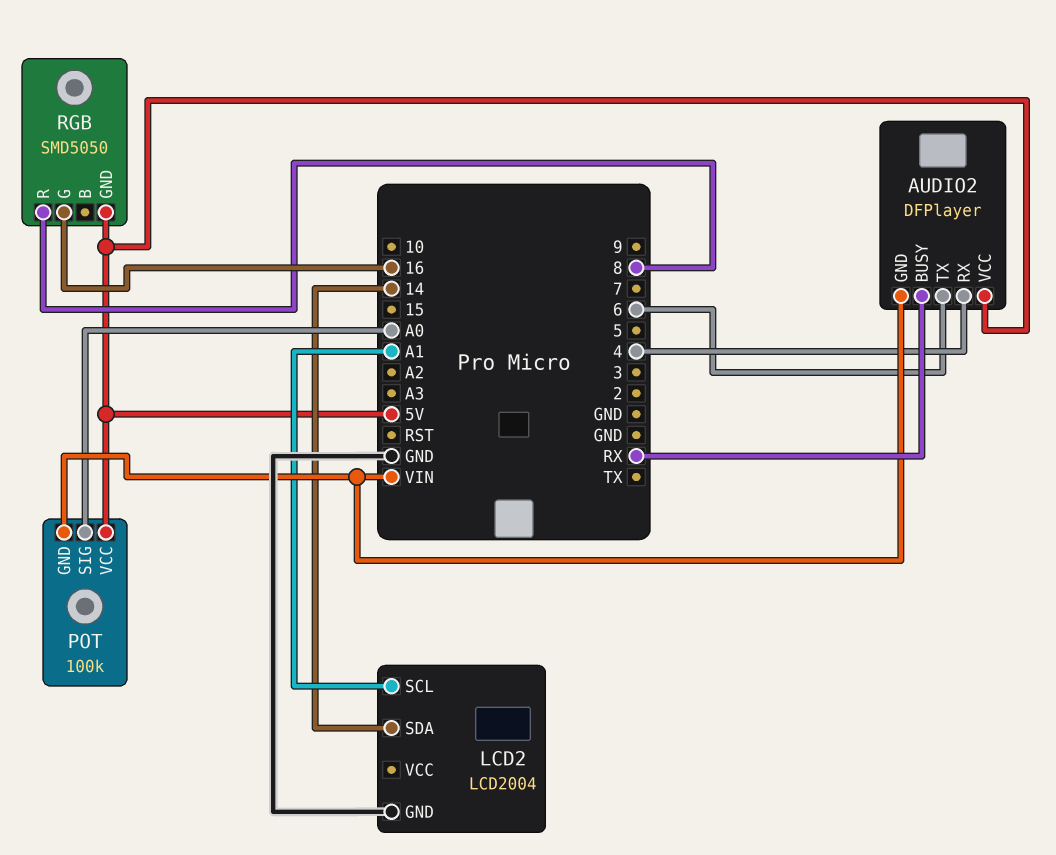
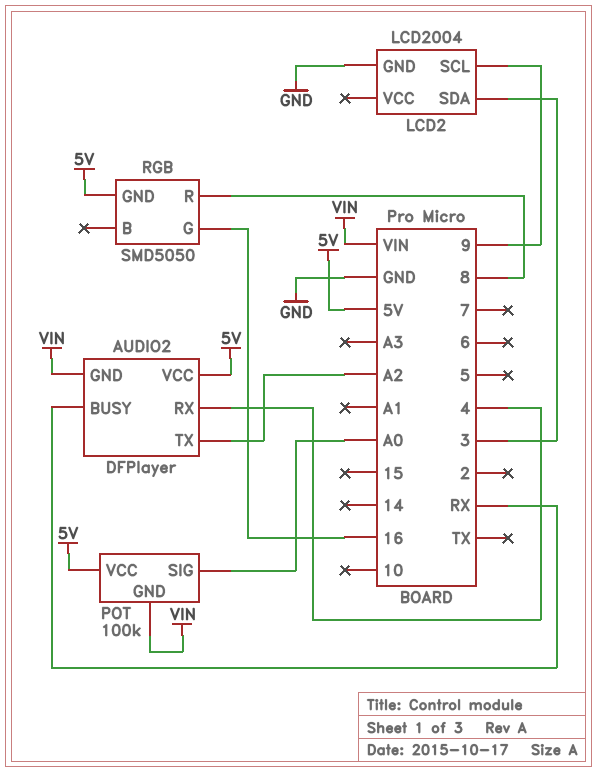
AUDIO2 pin TX: 6 -> A2
LCD2 pin SCL: A1 -> 9
LCD2 pin SDA: 14 -> 3

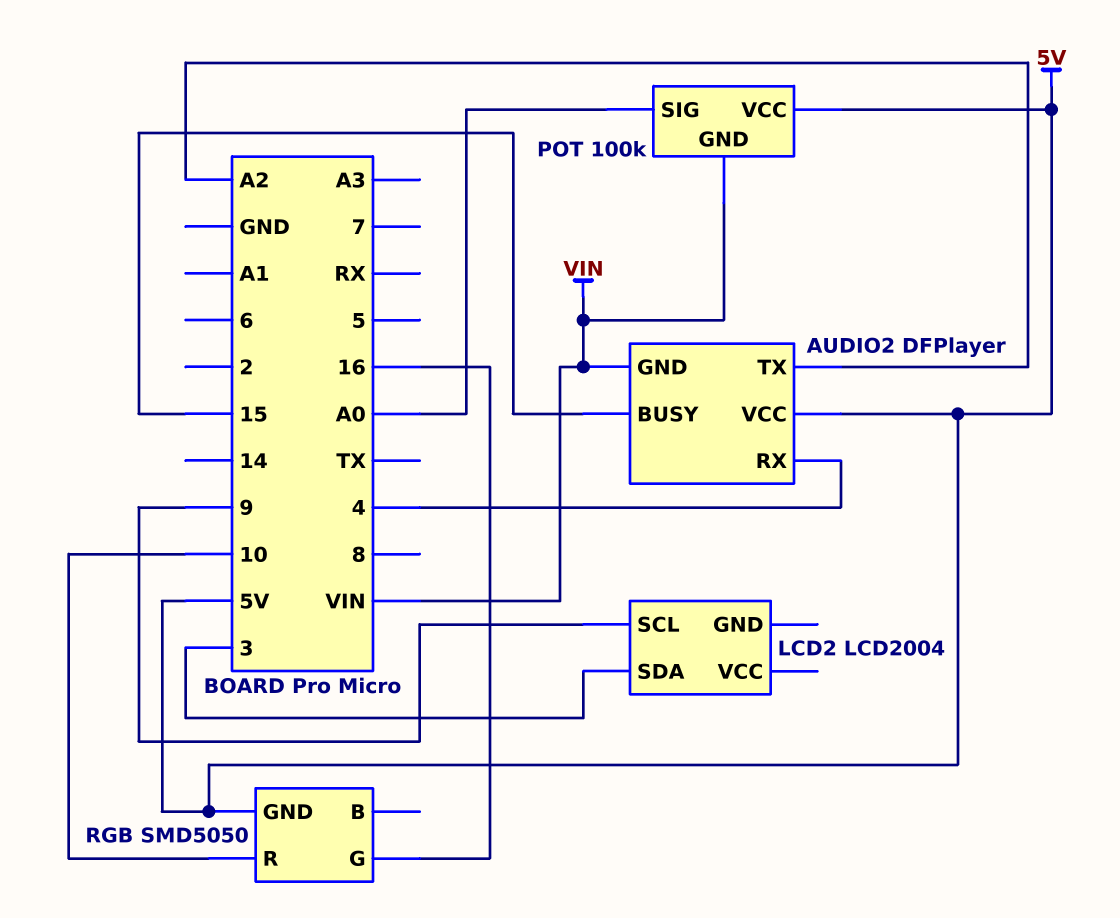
AUDIO2 pin BUSY: RX -> 15
LCD2 pin GND: GND -> none
RGB pin R: 8 -> 10

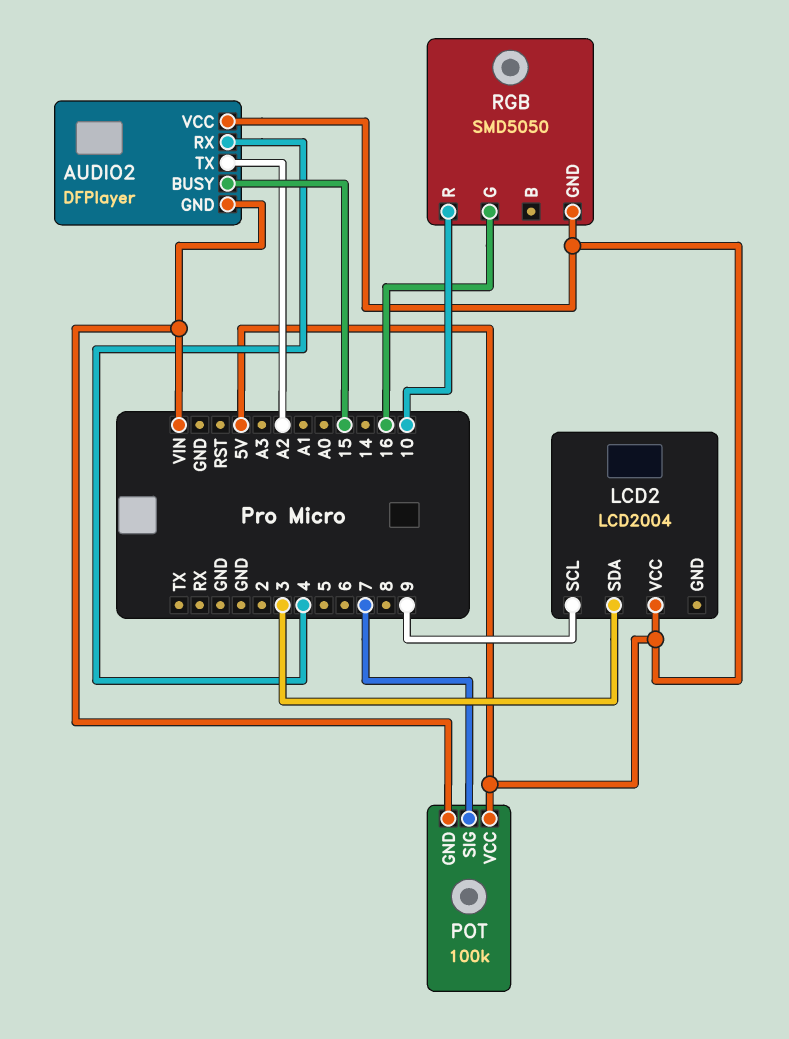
LCD2 pin VCC: none -> 5V
POT pin SIG: A0 -> 7

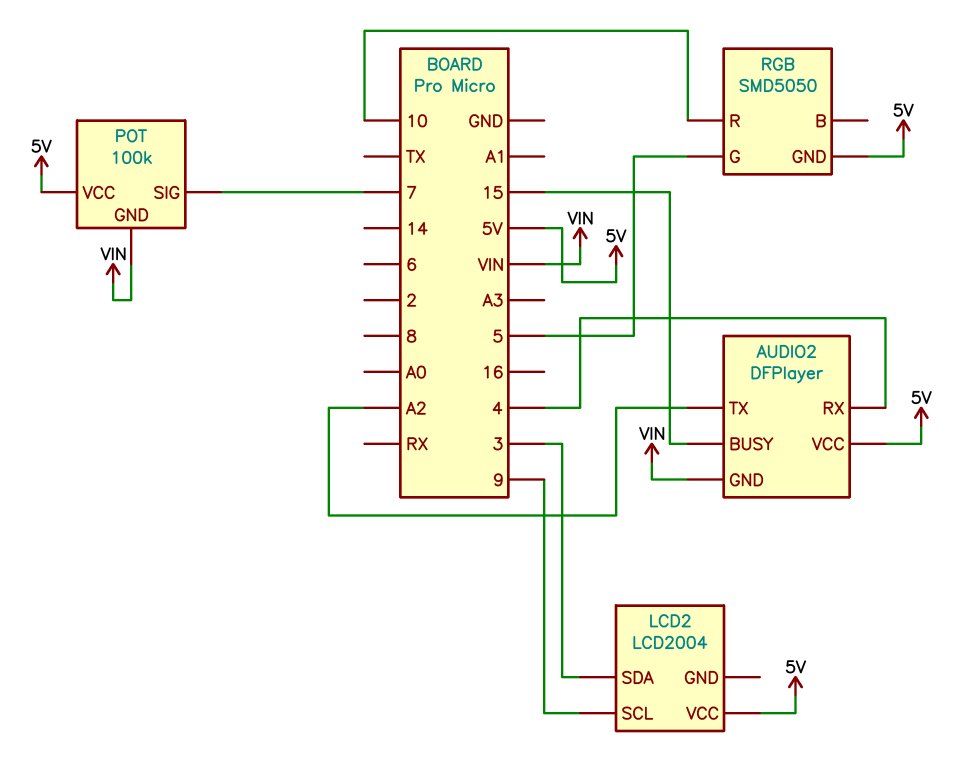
RGB pin G: 16 -> 5

